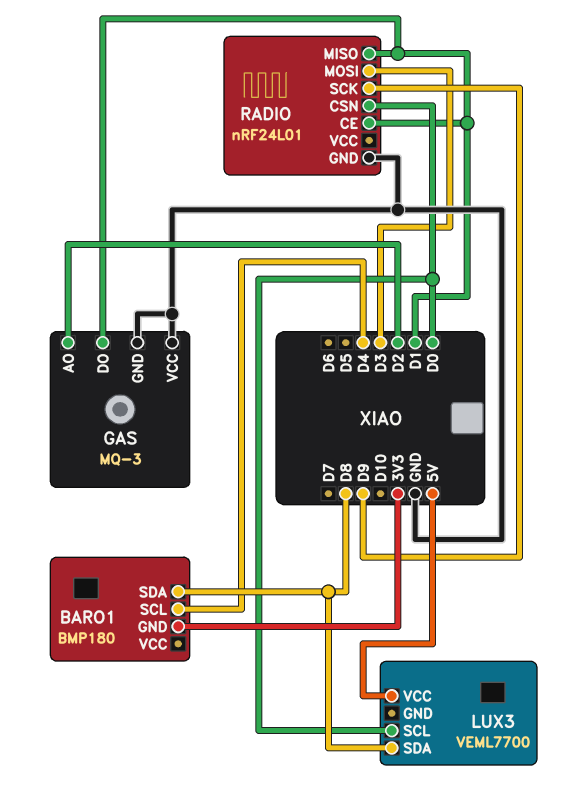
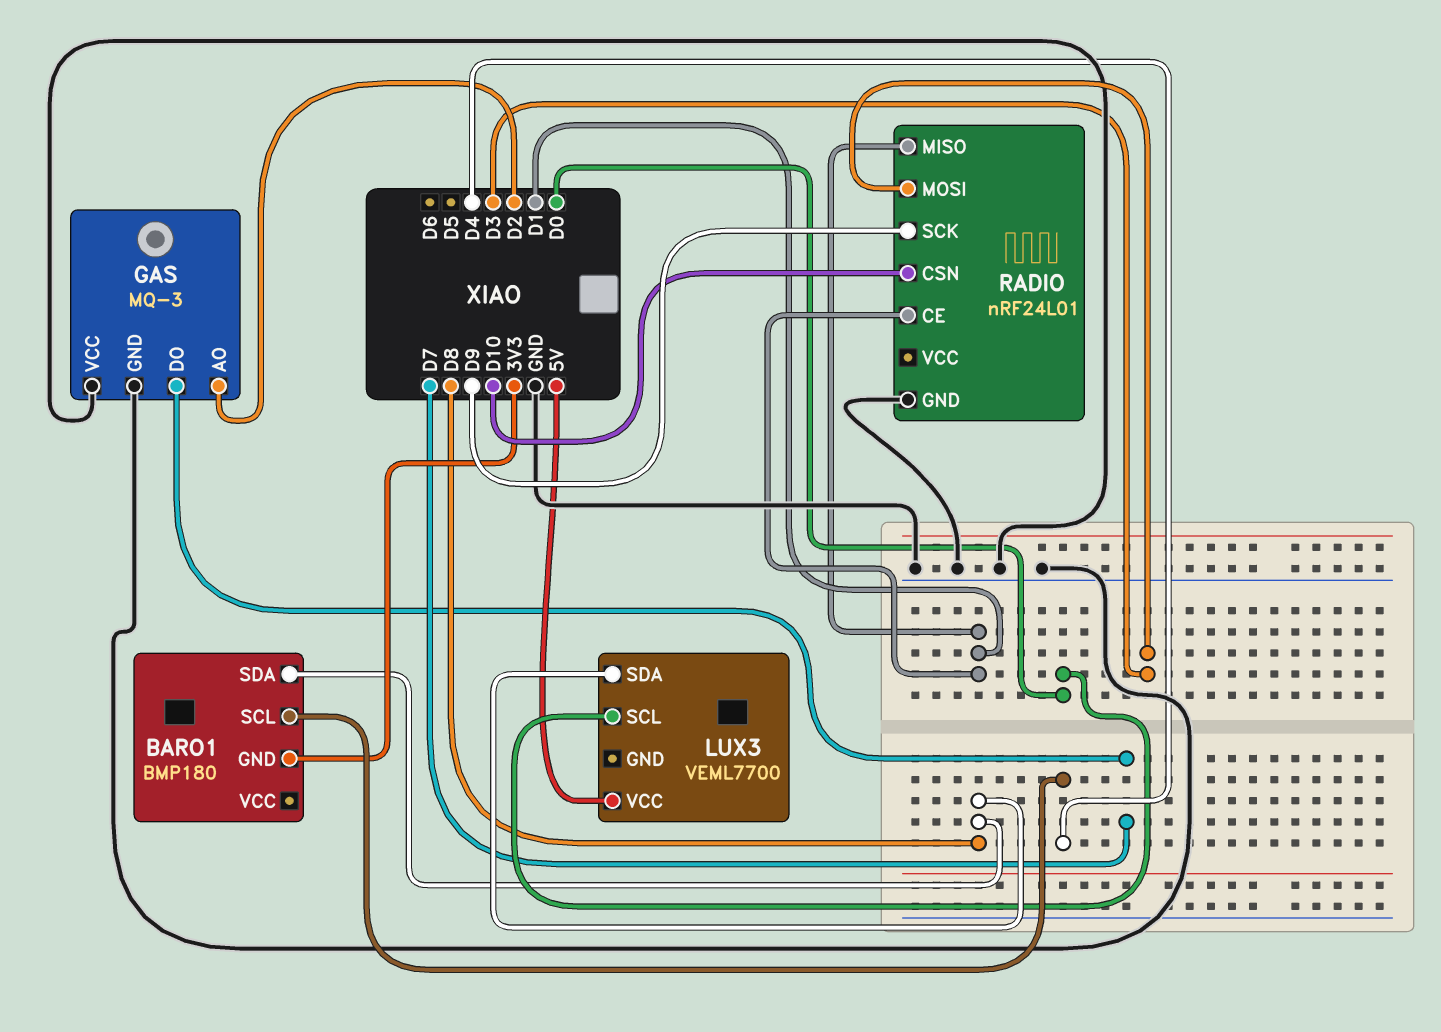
GAS pin DO: D1 -> D7
RADIO pin CSN: D0 -> D10

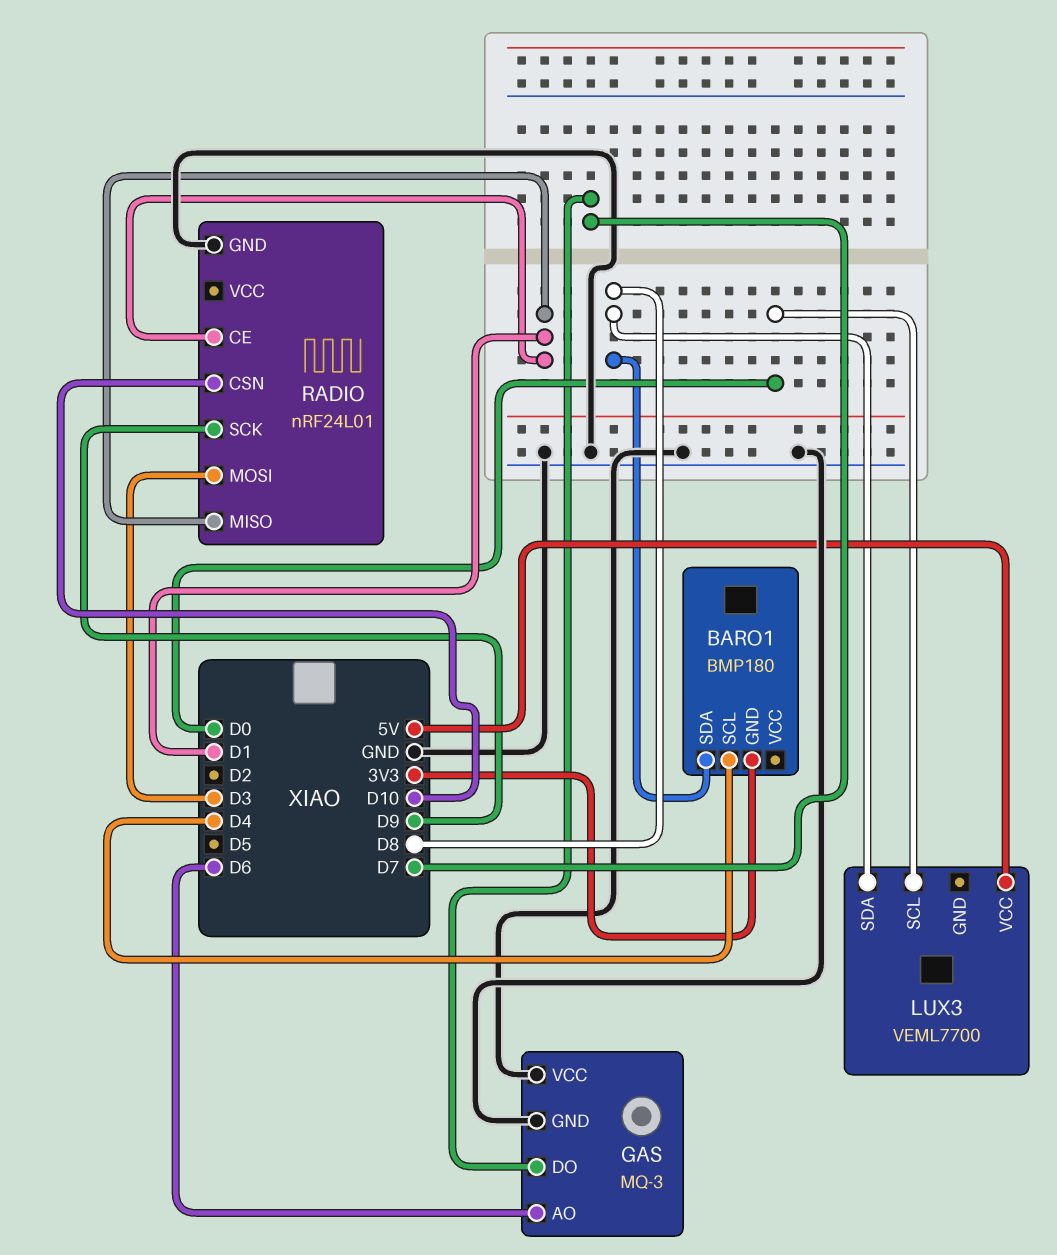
GAS pin AO: D2 -> D6

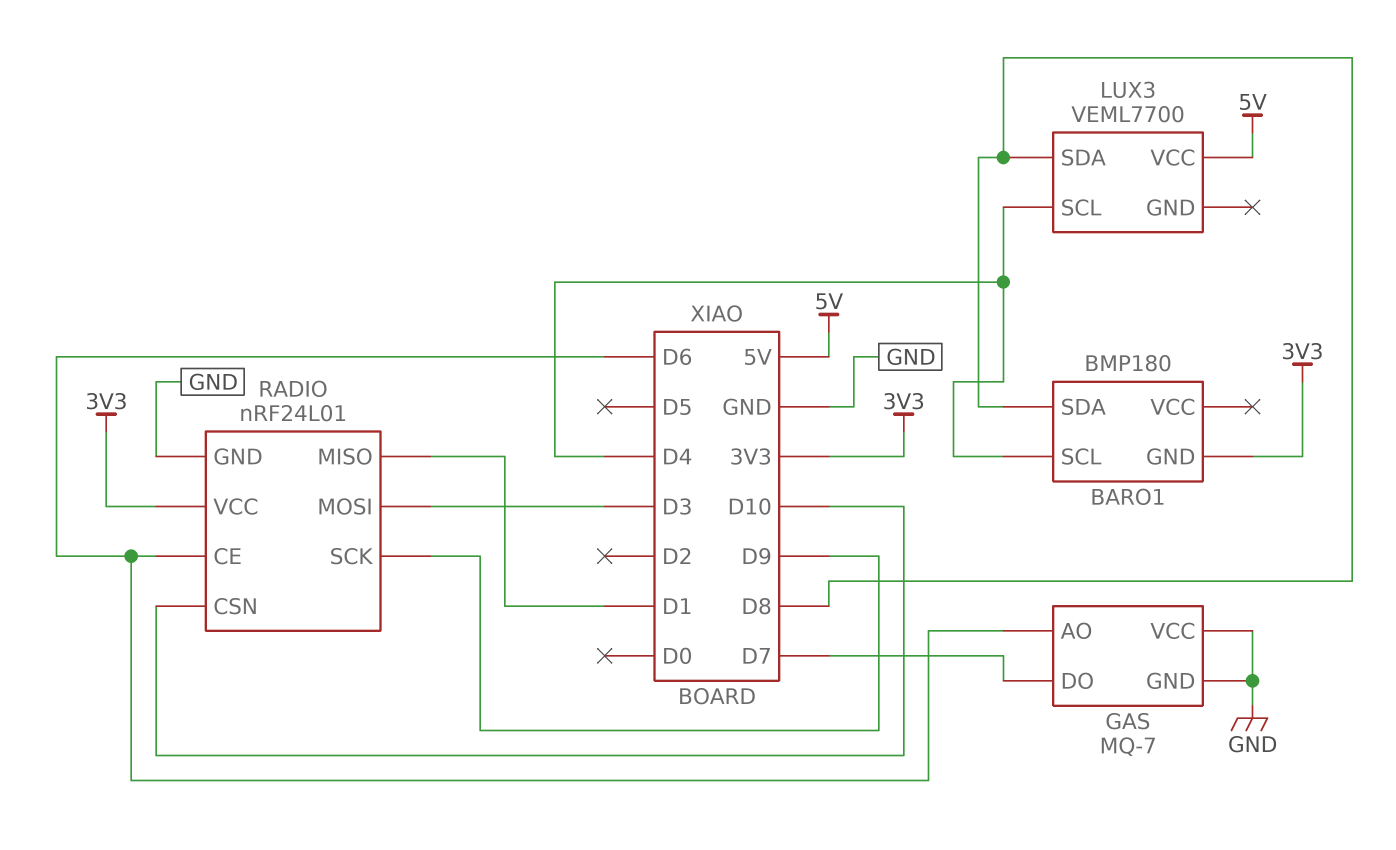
GAS: MQ-3 -> MQ-7
LUX3 pin SCL: D0 -> D4
RADIO pin CE: D1 -> D6
RADIO pin VCC: none -> 3V3

